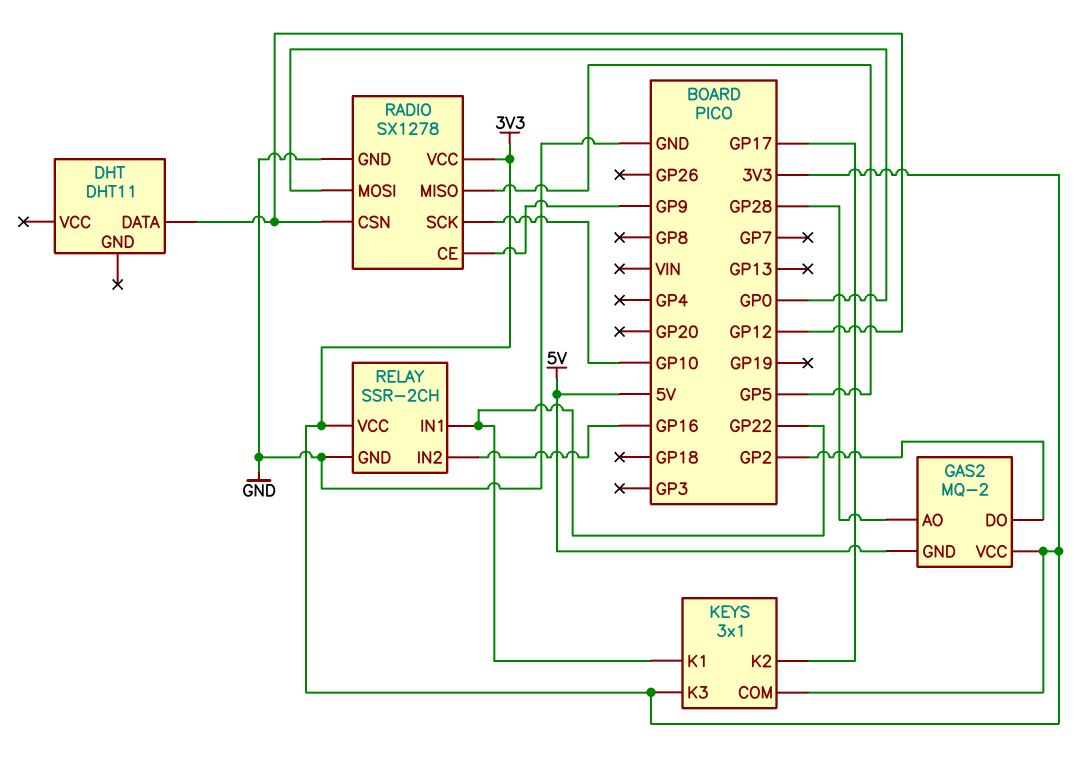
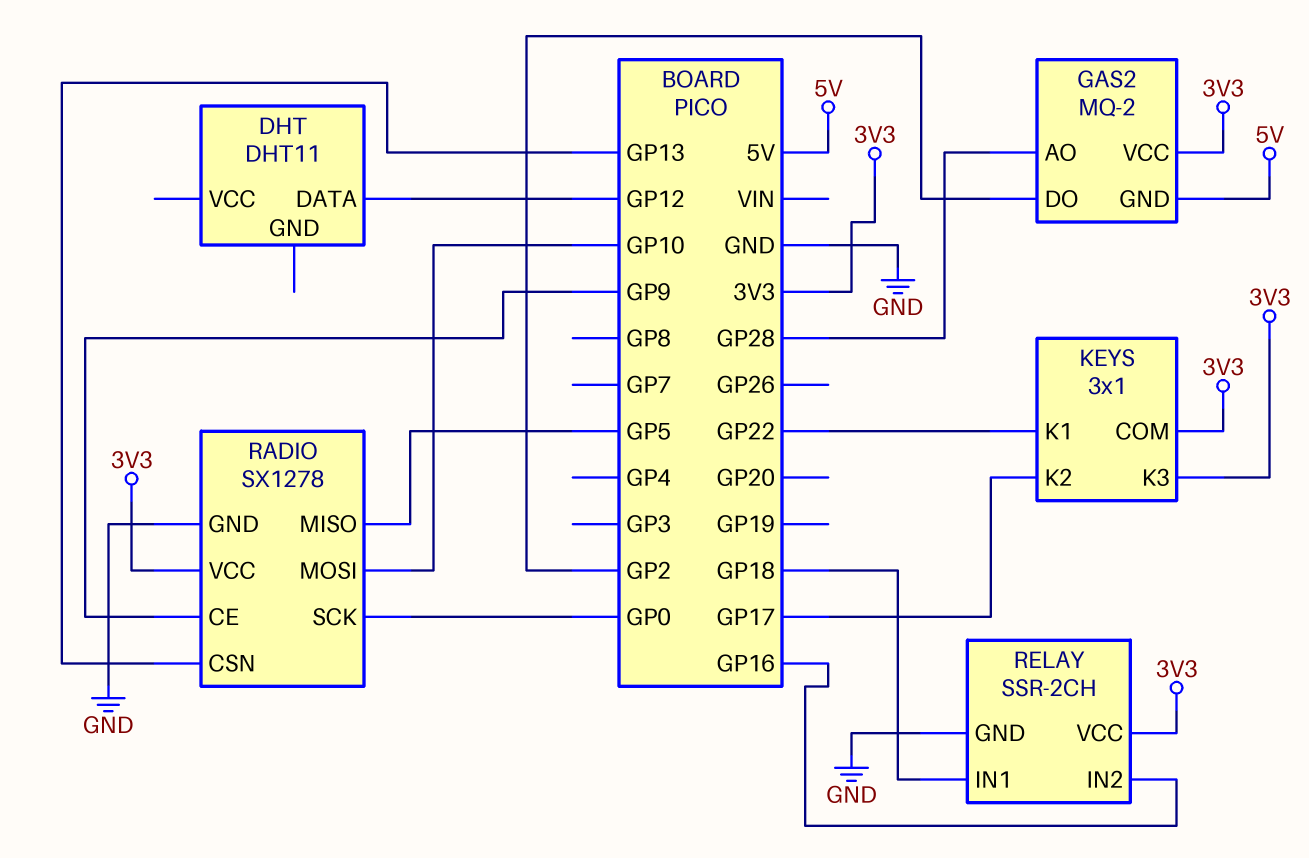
RADIO pin CSN: GP12 -> GP13
RADIO pin MOSI: GP0 -> GP10
RADIO pin SCK: GP10 -> GP0
RELAY pin IN1: GP22 -> GP18

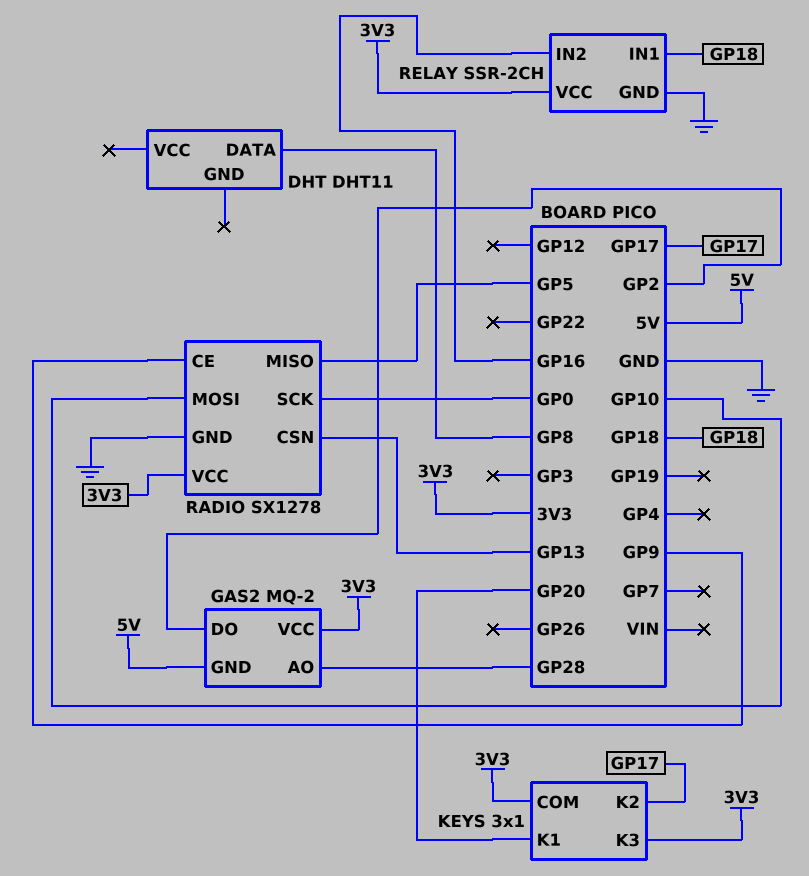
DHT pin DATA: GP12 -> GP8
KEYS pin K1: GP22 -> GP20

